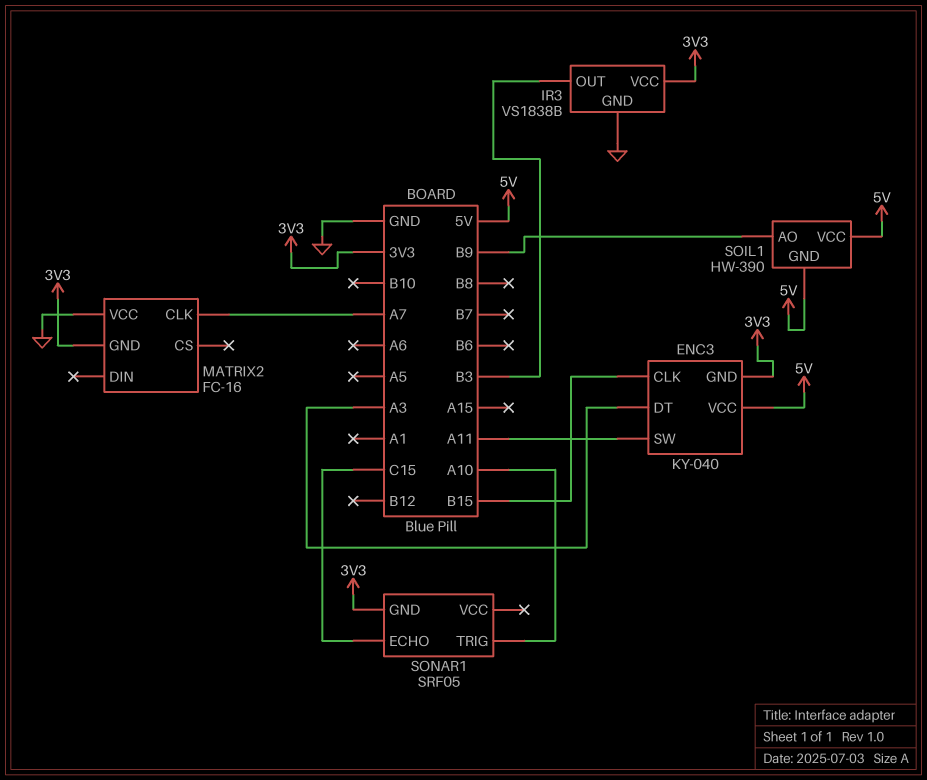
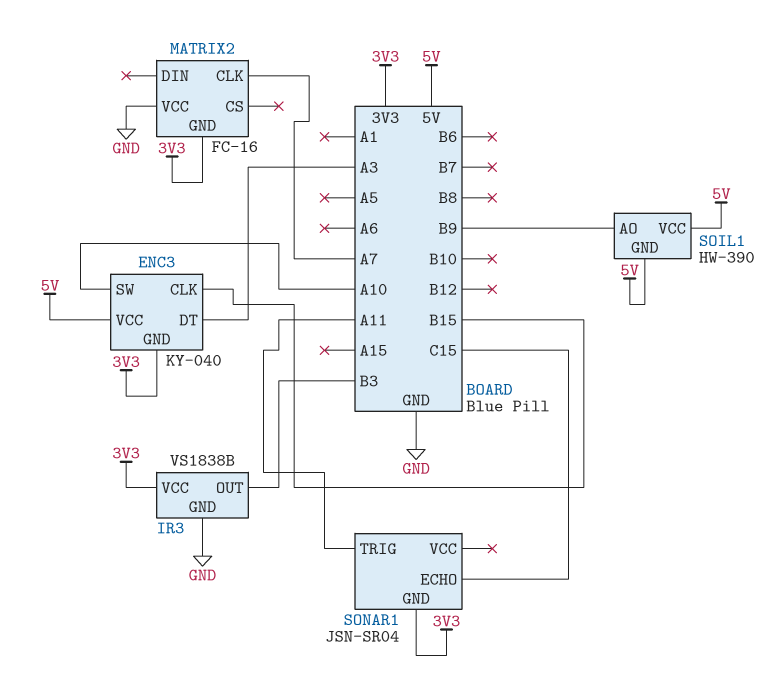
ENC3 pin SW: A11 -> A10
SONAR1: SRF05 -> JSN-SR04
SONAR1 pin TRIG: A10 -> A11

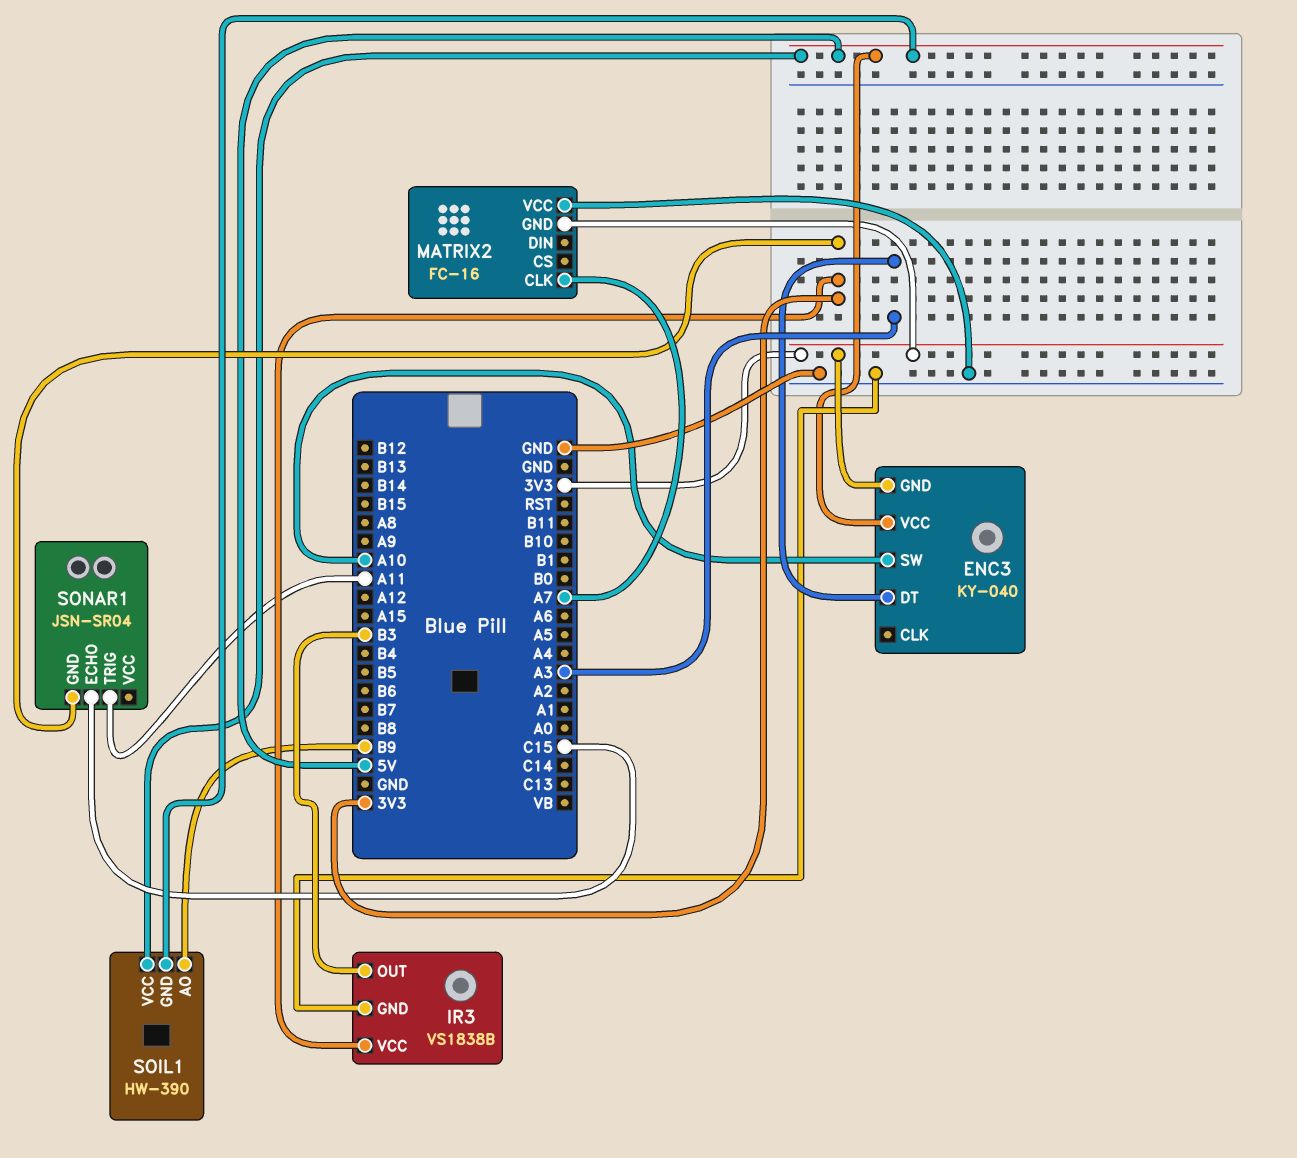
ENC3 pin CLK: B15 -> none

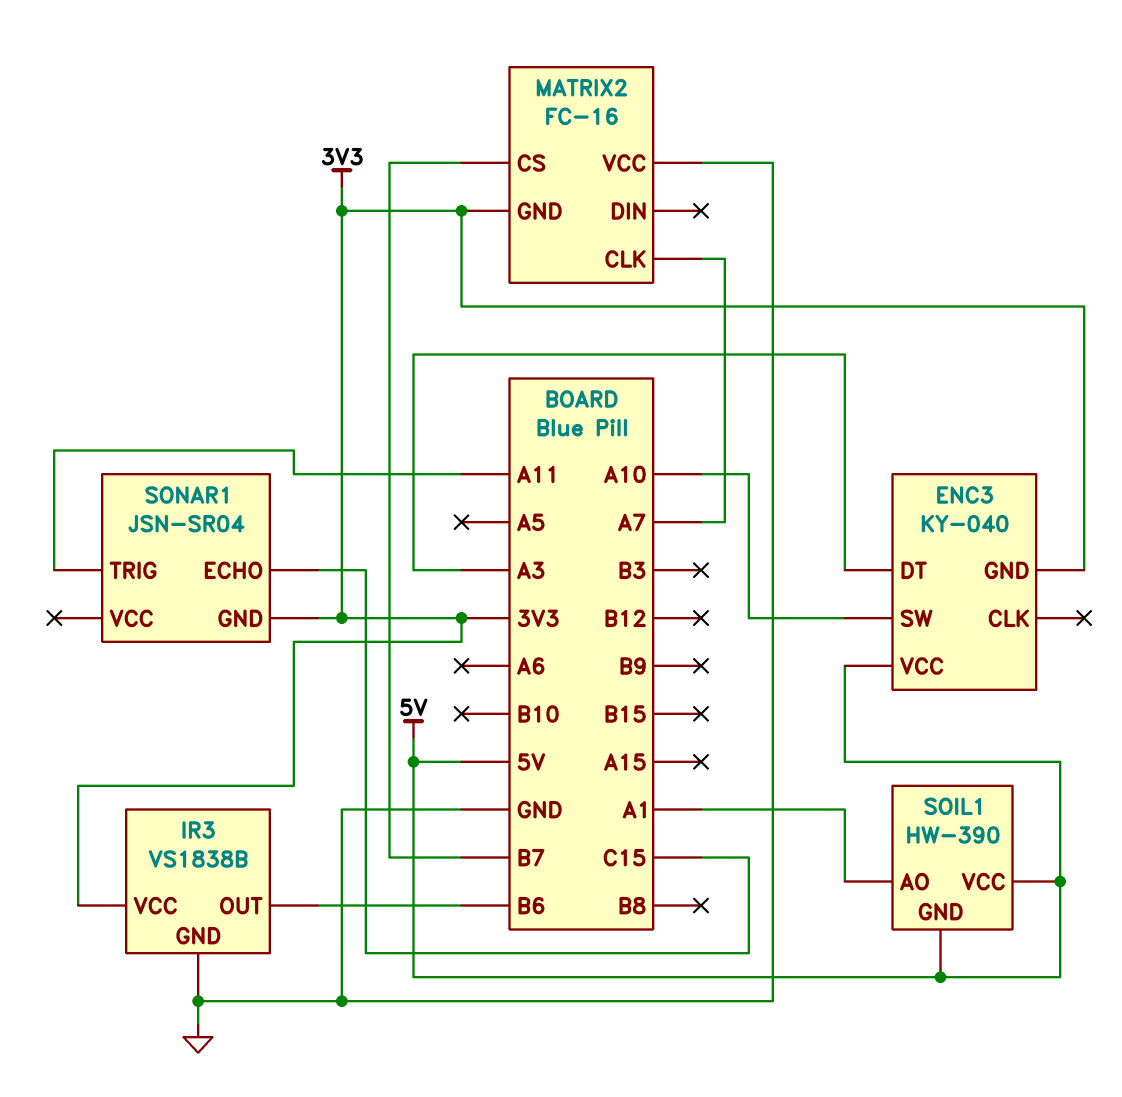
IR3 pin OUT: B3 -> B6
MATRIX2 pin CS: none -> B7
SOIL1 pin AO: B9 -> A1

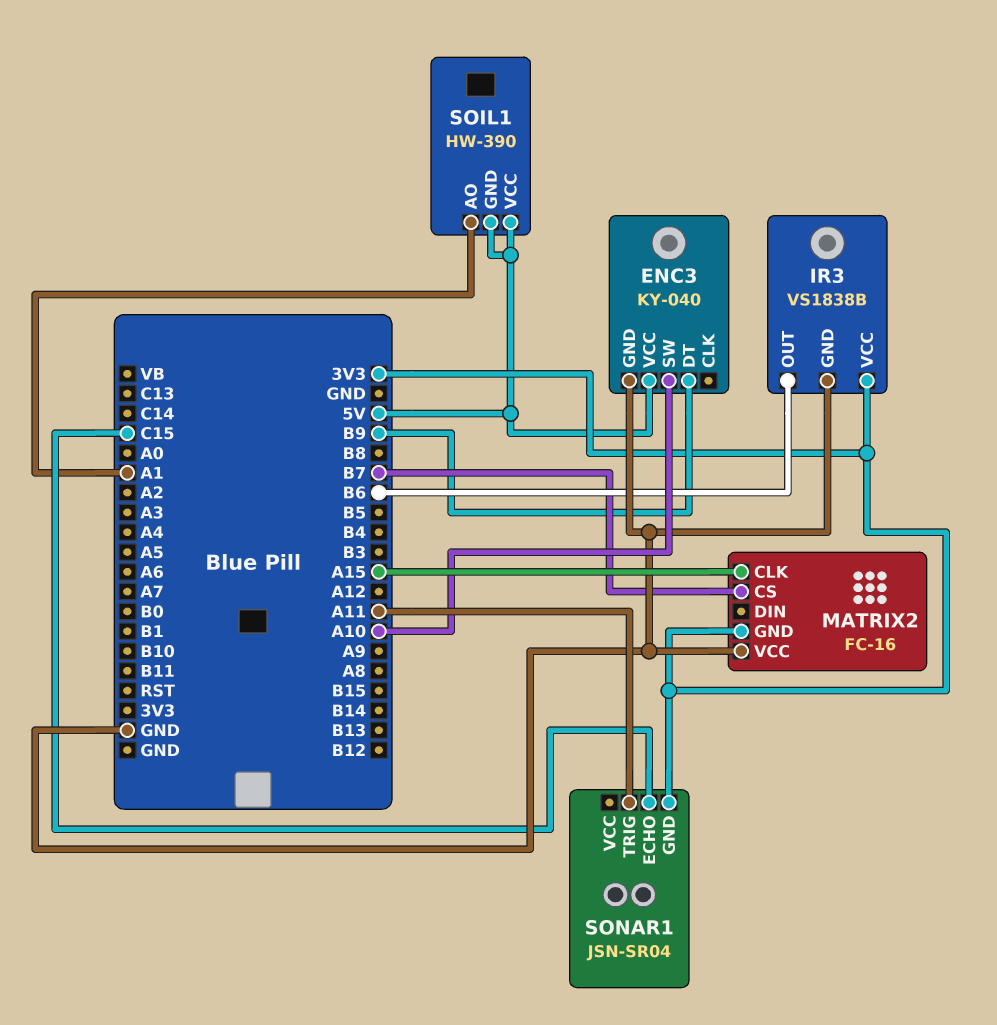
ENC3 pin DT: A3 -> B9
ENC3 pin GND: 3V3 -> GND
MATRIX2 pin CLK: A7 -> A15

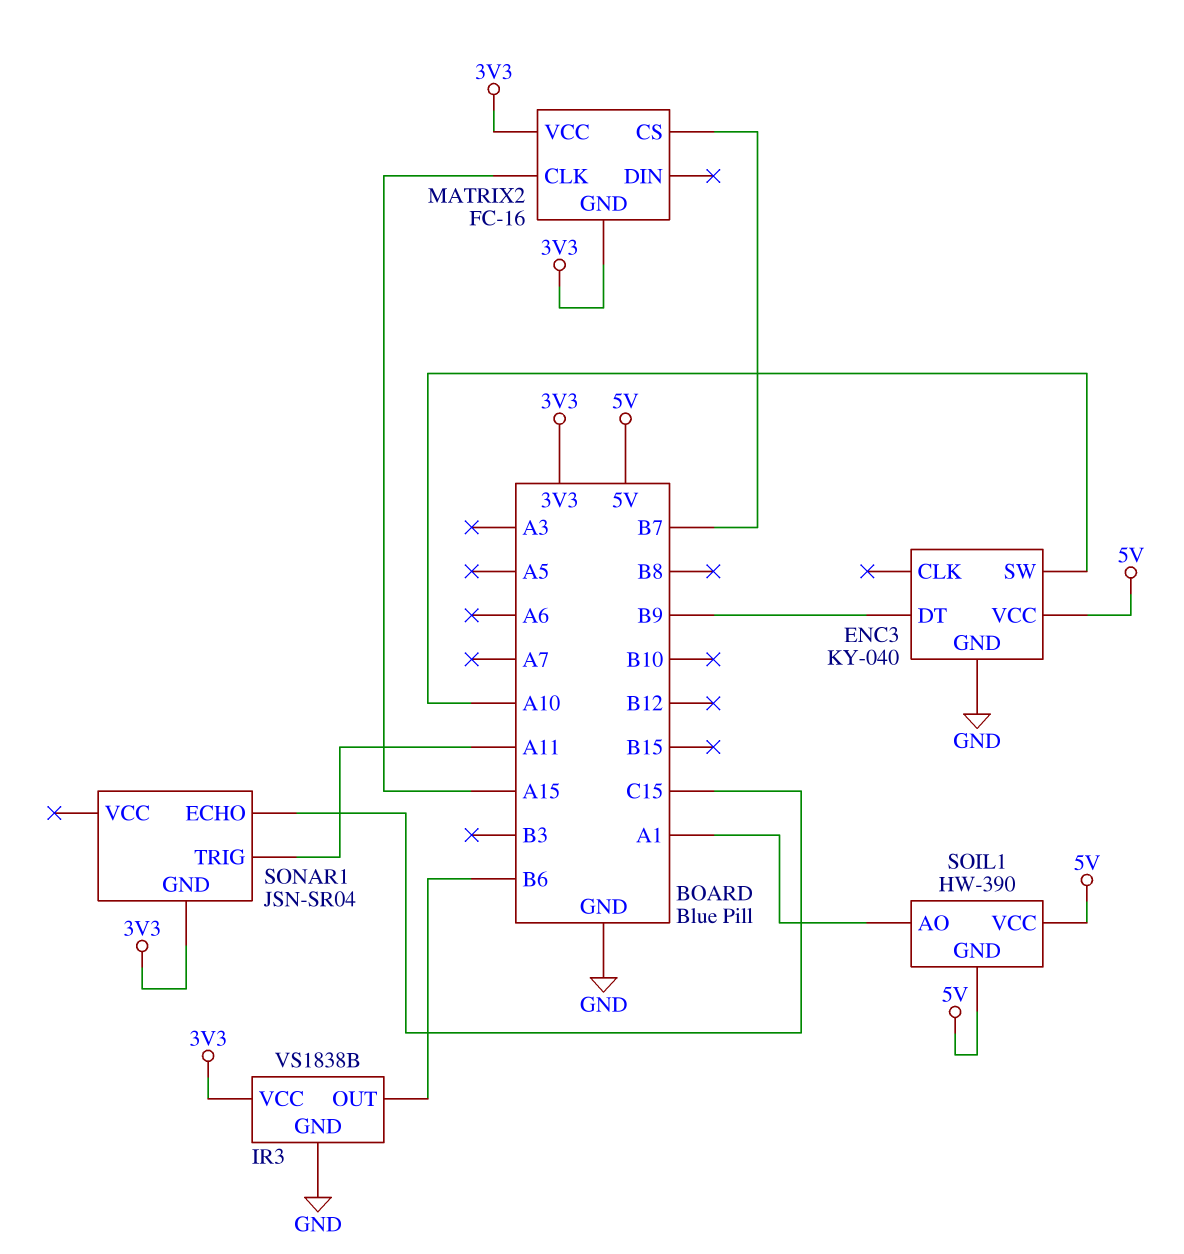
MATRIX2 pin VCC: GND -> 3V3

